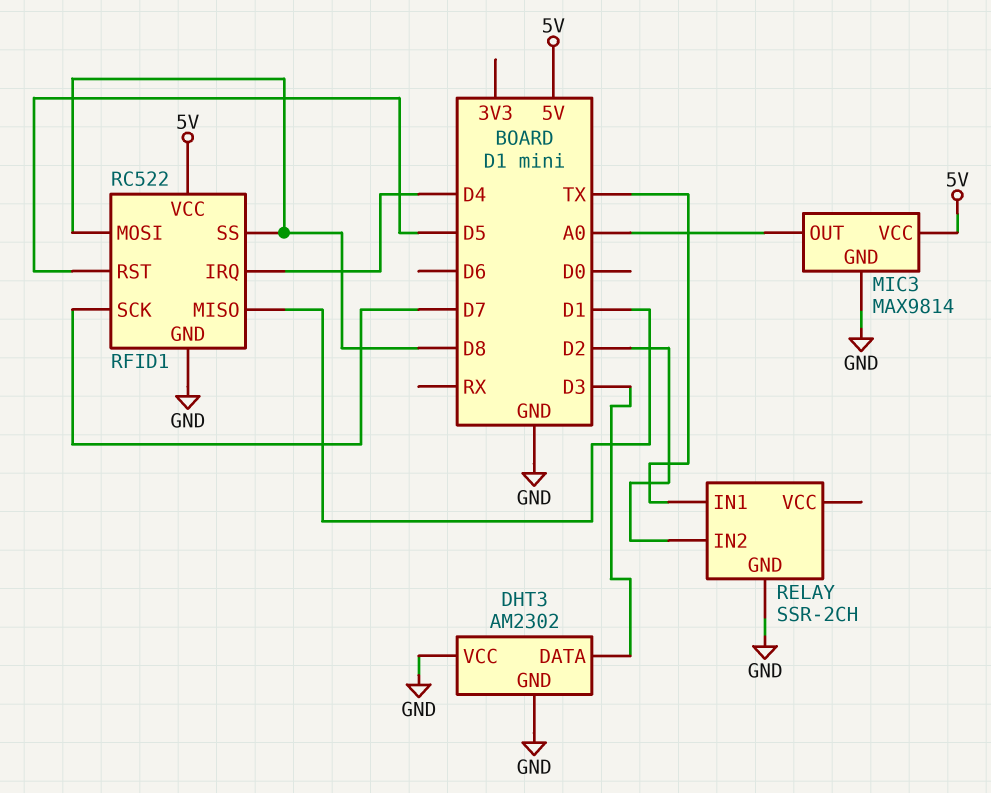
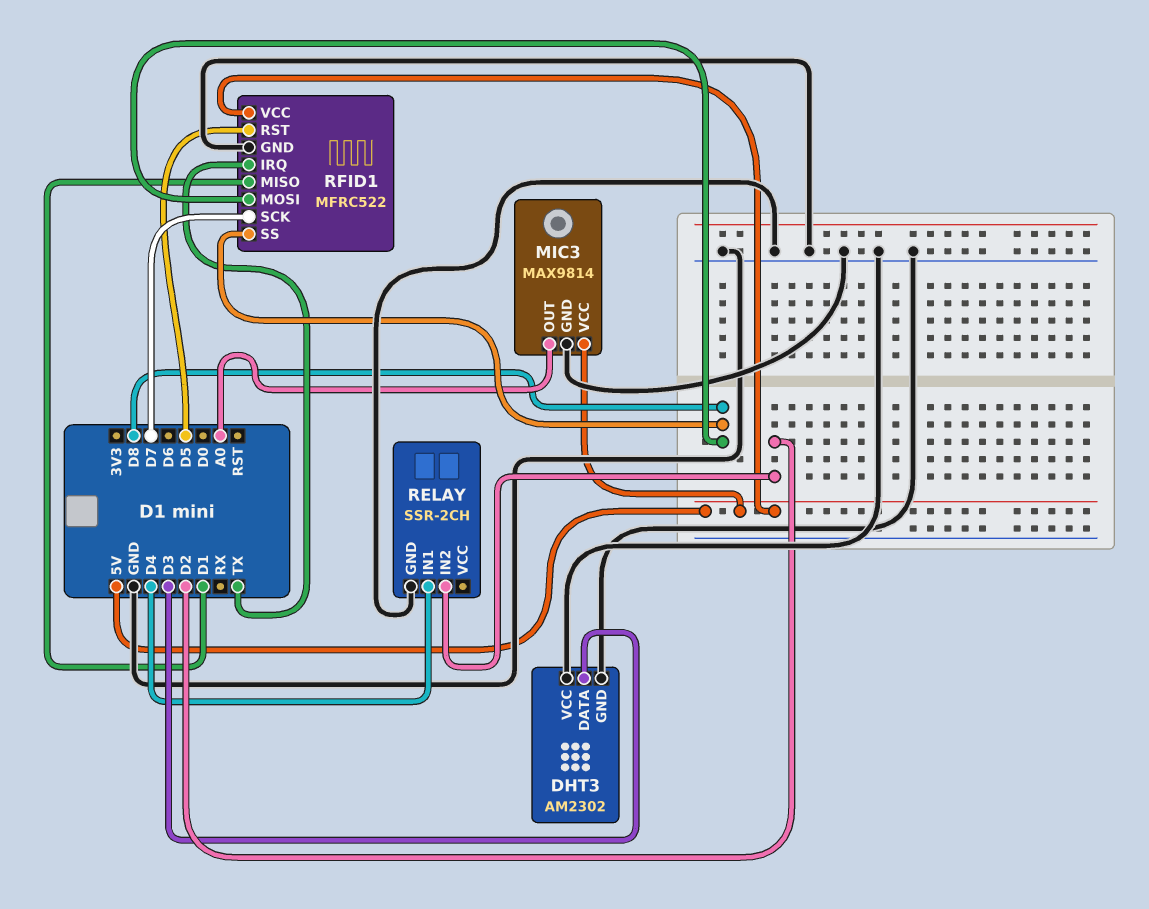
RELAY pin IN1: TX -> D4
RFID1: RC522 -> MFRC522
RFID1 pin IRQ: D4 -> TX

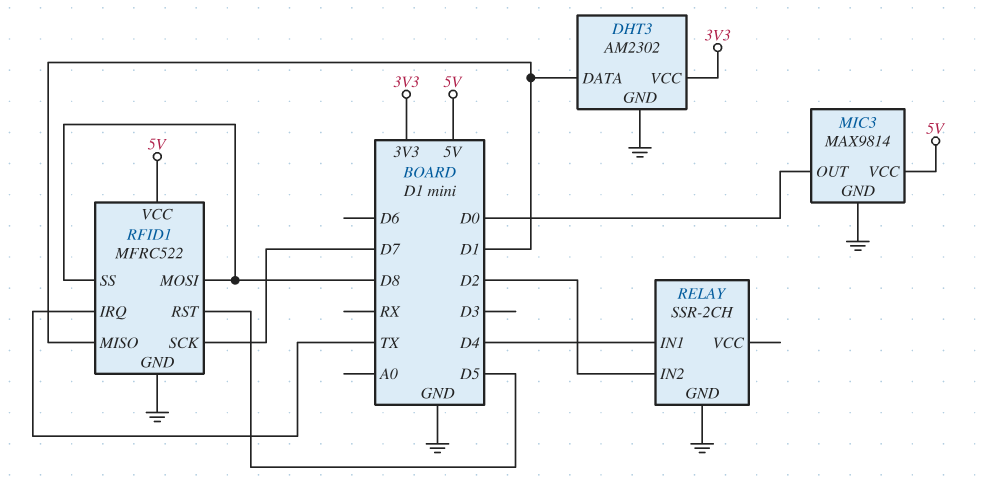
DHT3 pin DATA: D3 -> D1
DHT3 pin VCC: GND -> 3V3
MIC3 pin OUT: A0 -> D0

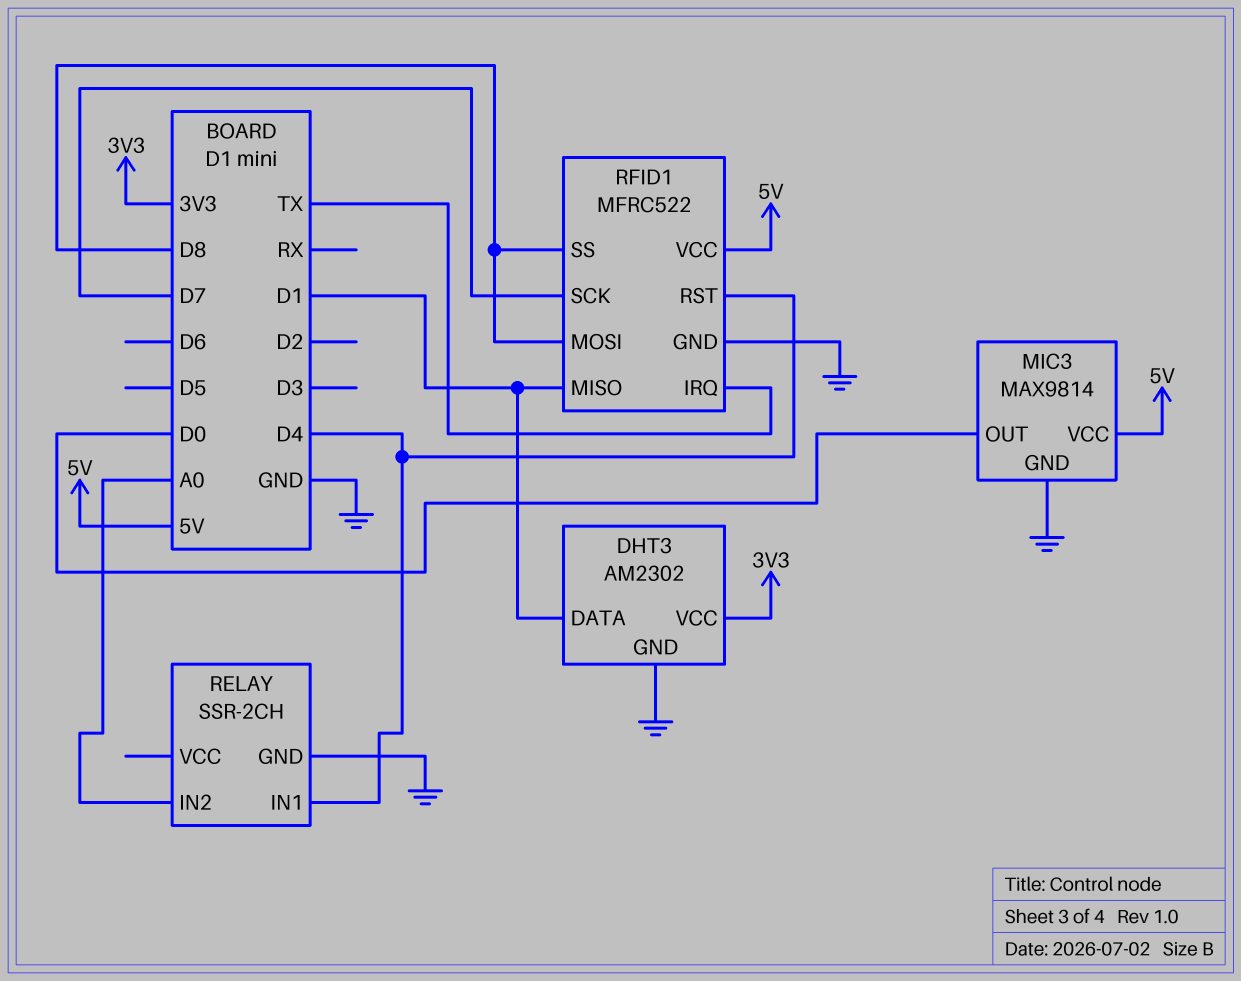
RELAY pin IN2: D2 -> A0
RFID1 pin RST: D5 -> D4

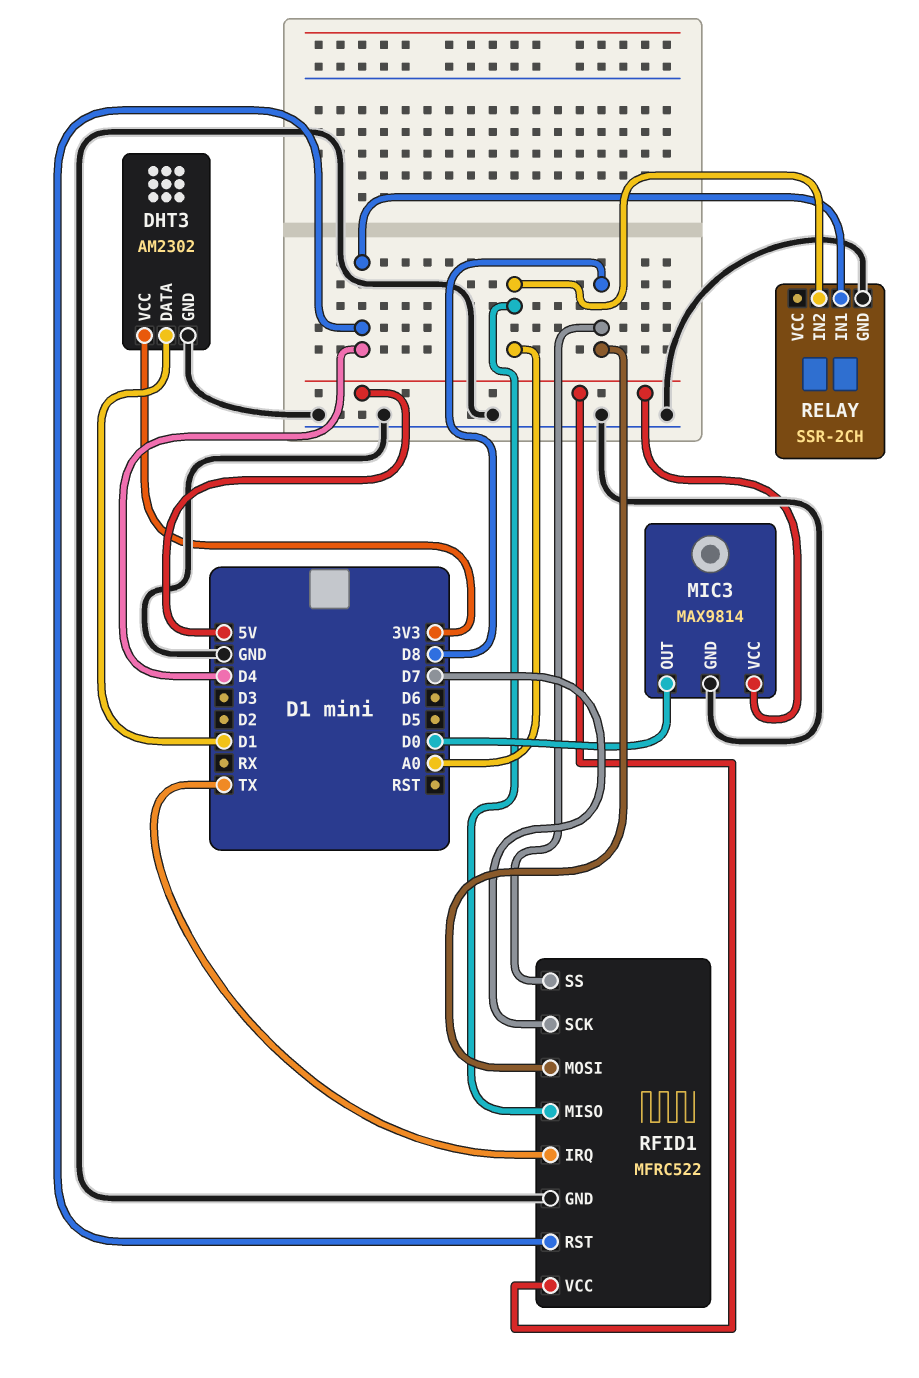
RFID1 pin MISO: D1 -> A0

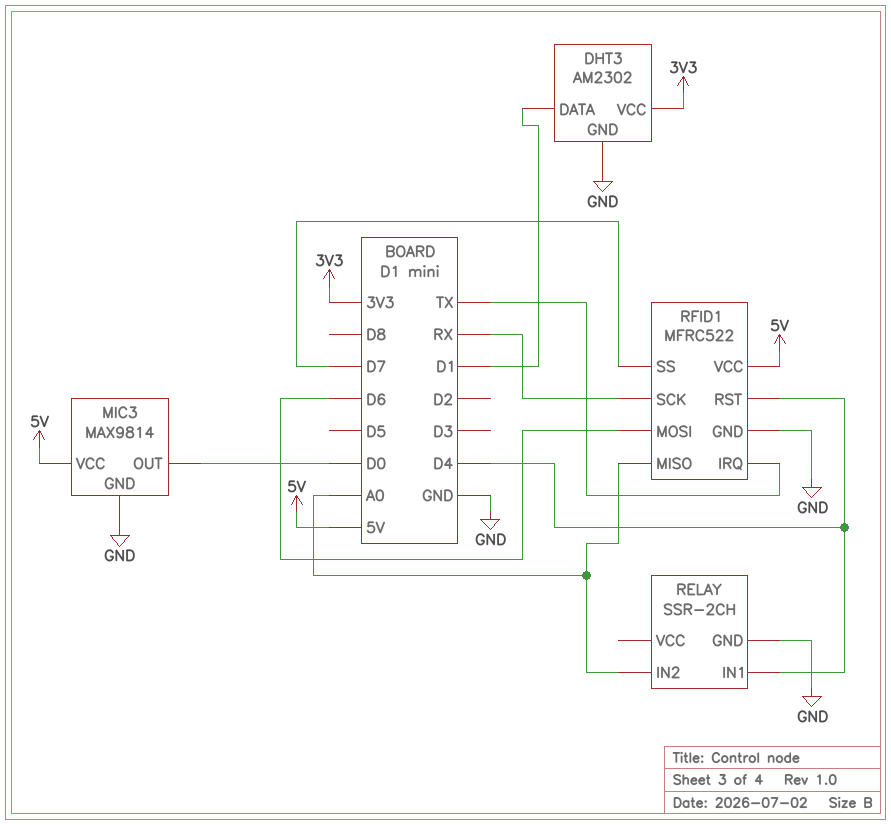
RFID1 pin MOSI: D8 -> D6
RFID1 pin SCK: D7 -> RX
RFID1 pin SS: D8 -> D7

